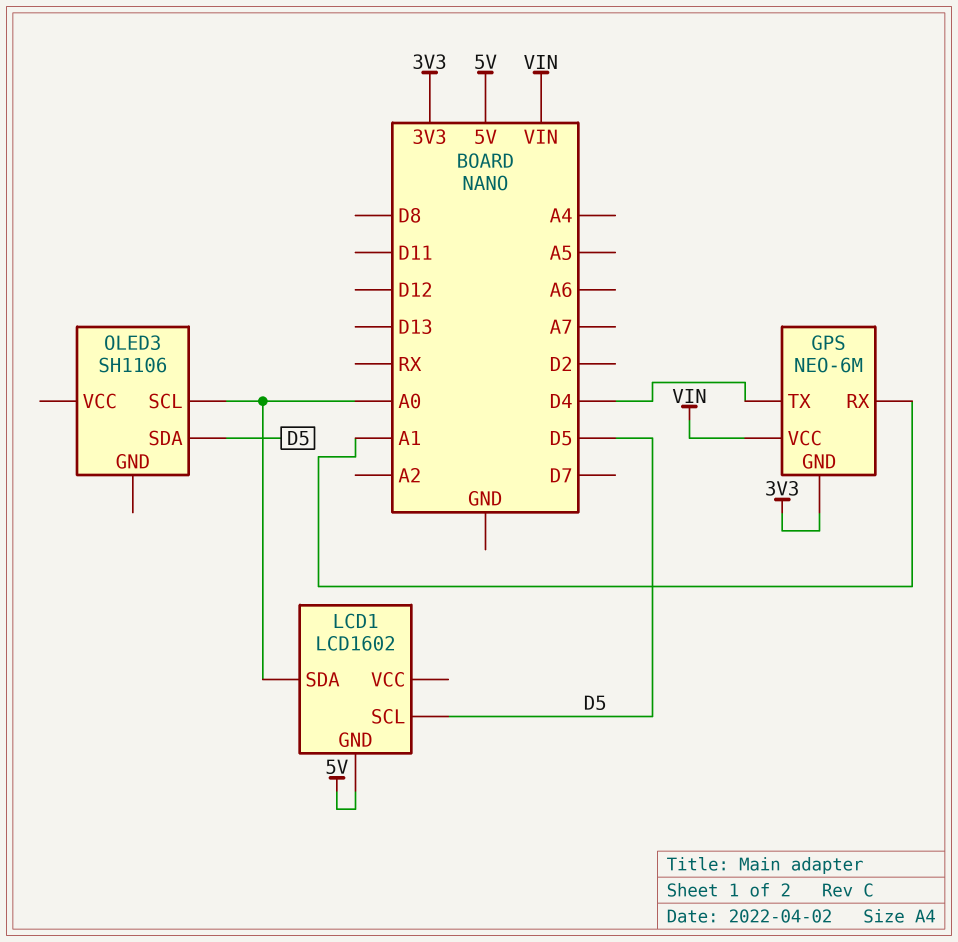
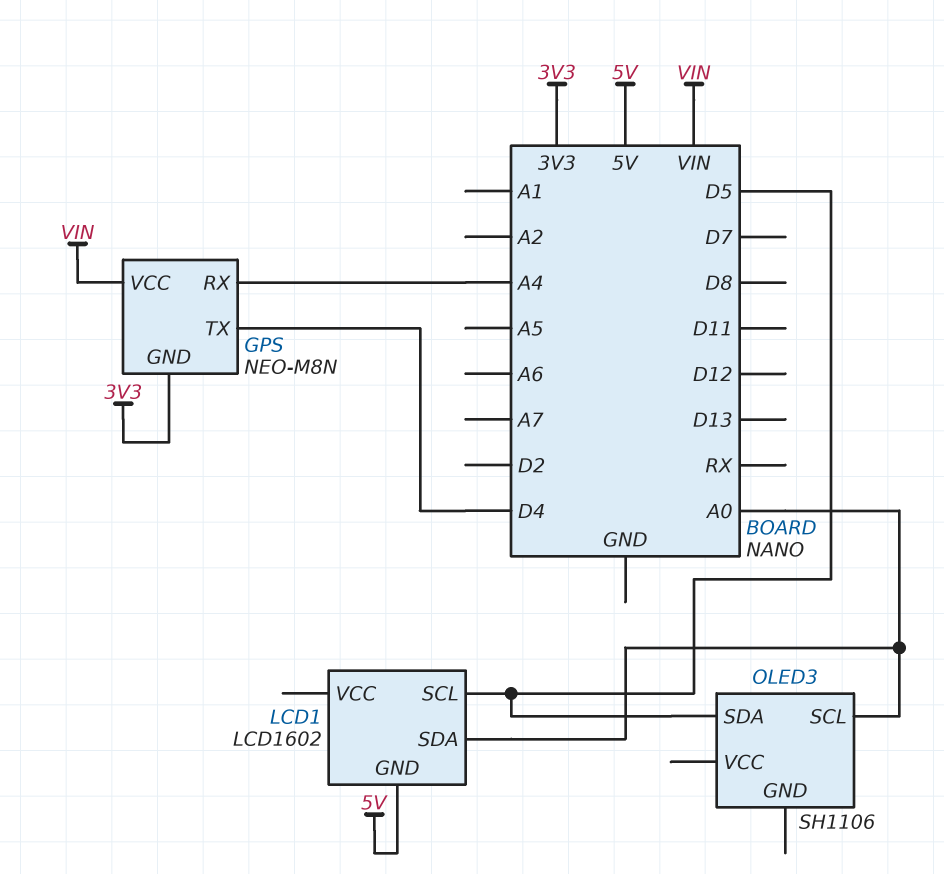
GPS: NEO-6M -> NEO-M8N
GPS pin RX: A1 -> A4

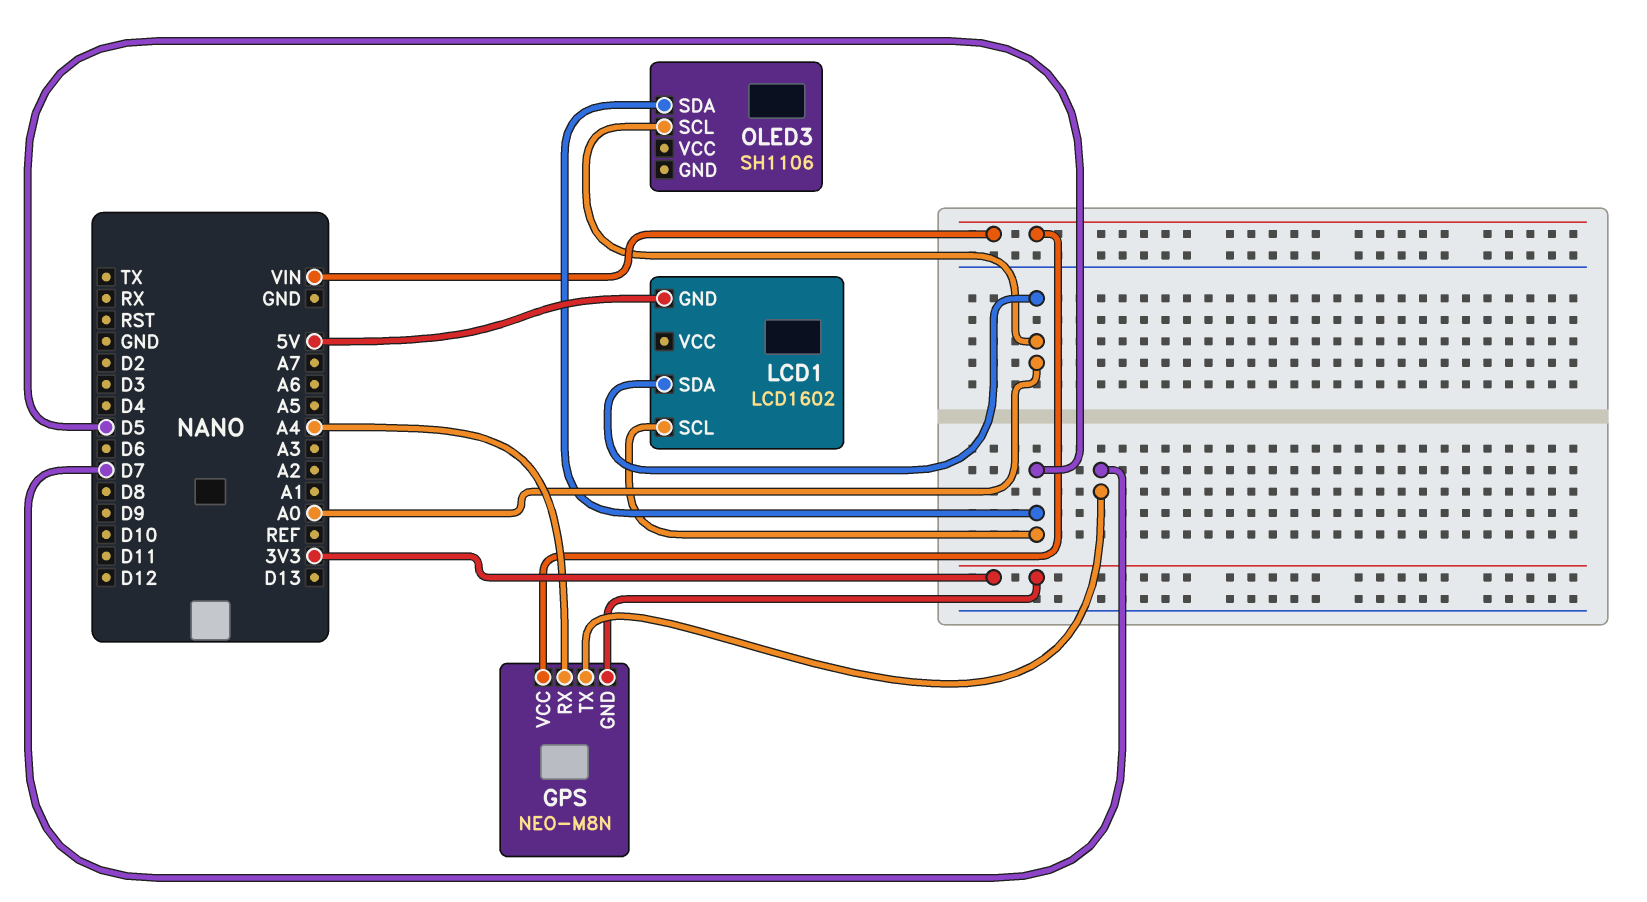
GPS pin TX: D4 -> D7

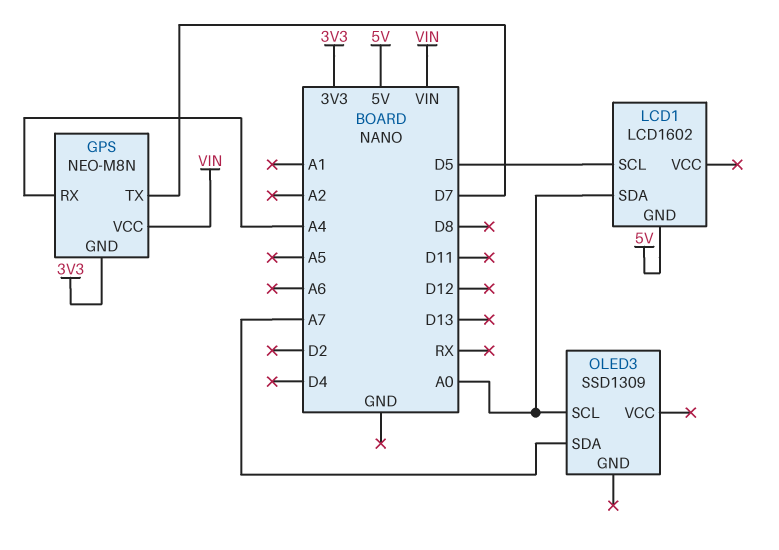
OLED3: SH1106 -> SSD1309
OLED3 pin SDA: D5 -> A7

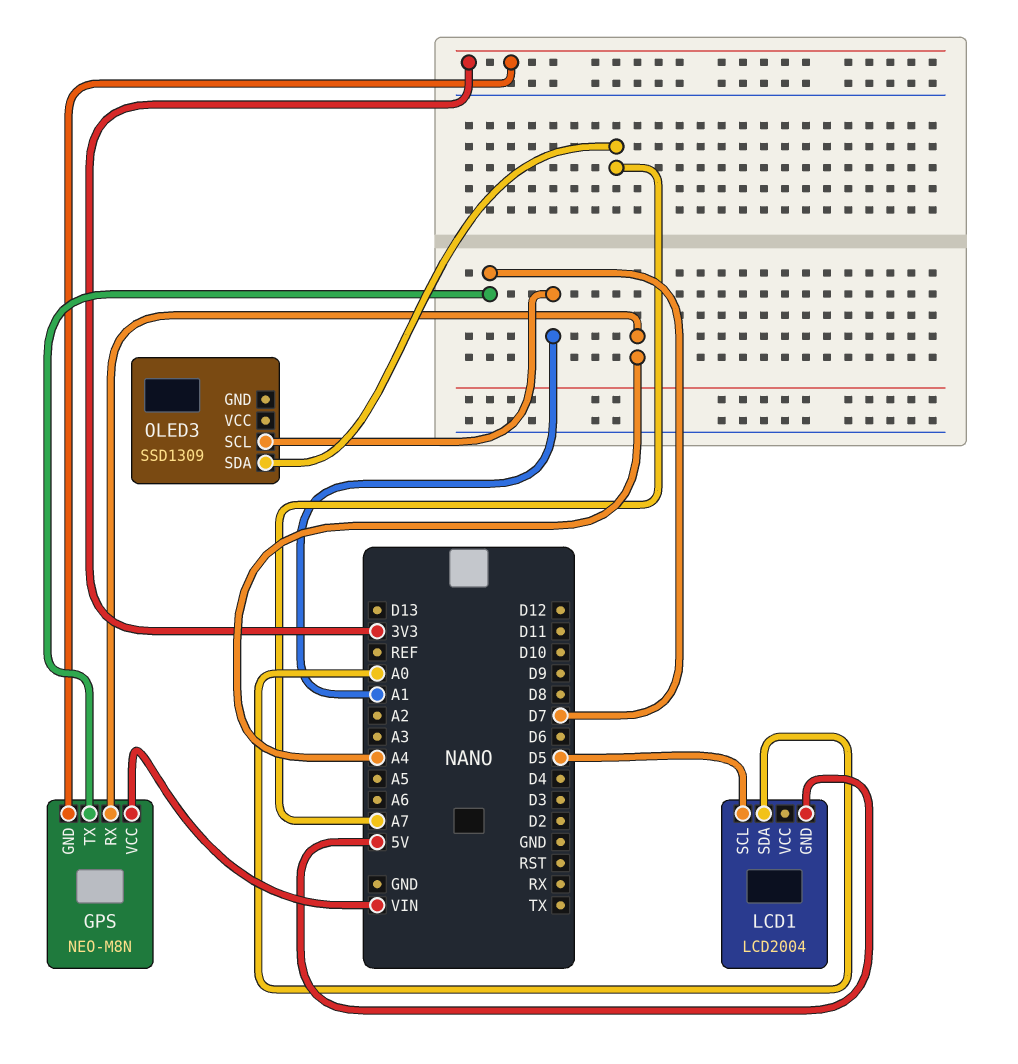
LCD1: LCD1602 -> LCD2004
OLED3 pin SCL: A0 -> A1

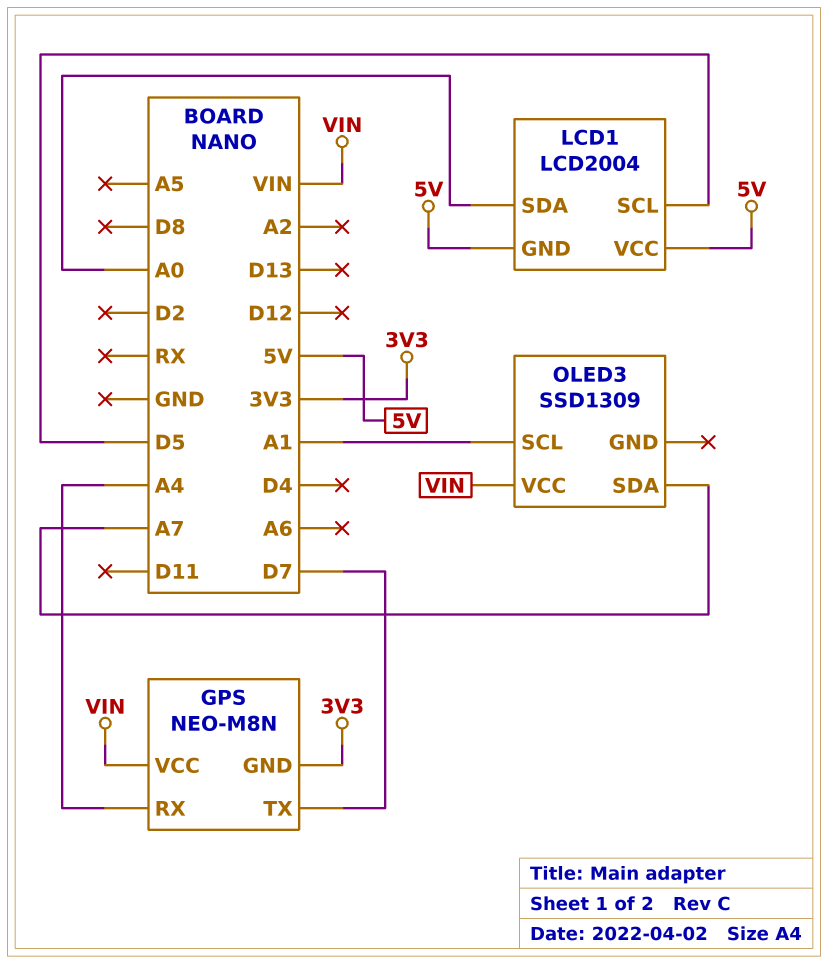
LCD1 pin VCC: none -> 5V
OLED3 pin VCC: none -> VIN

